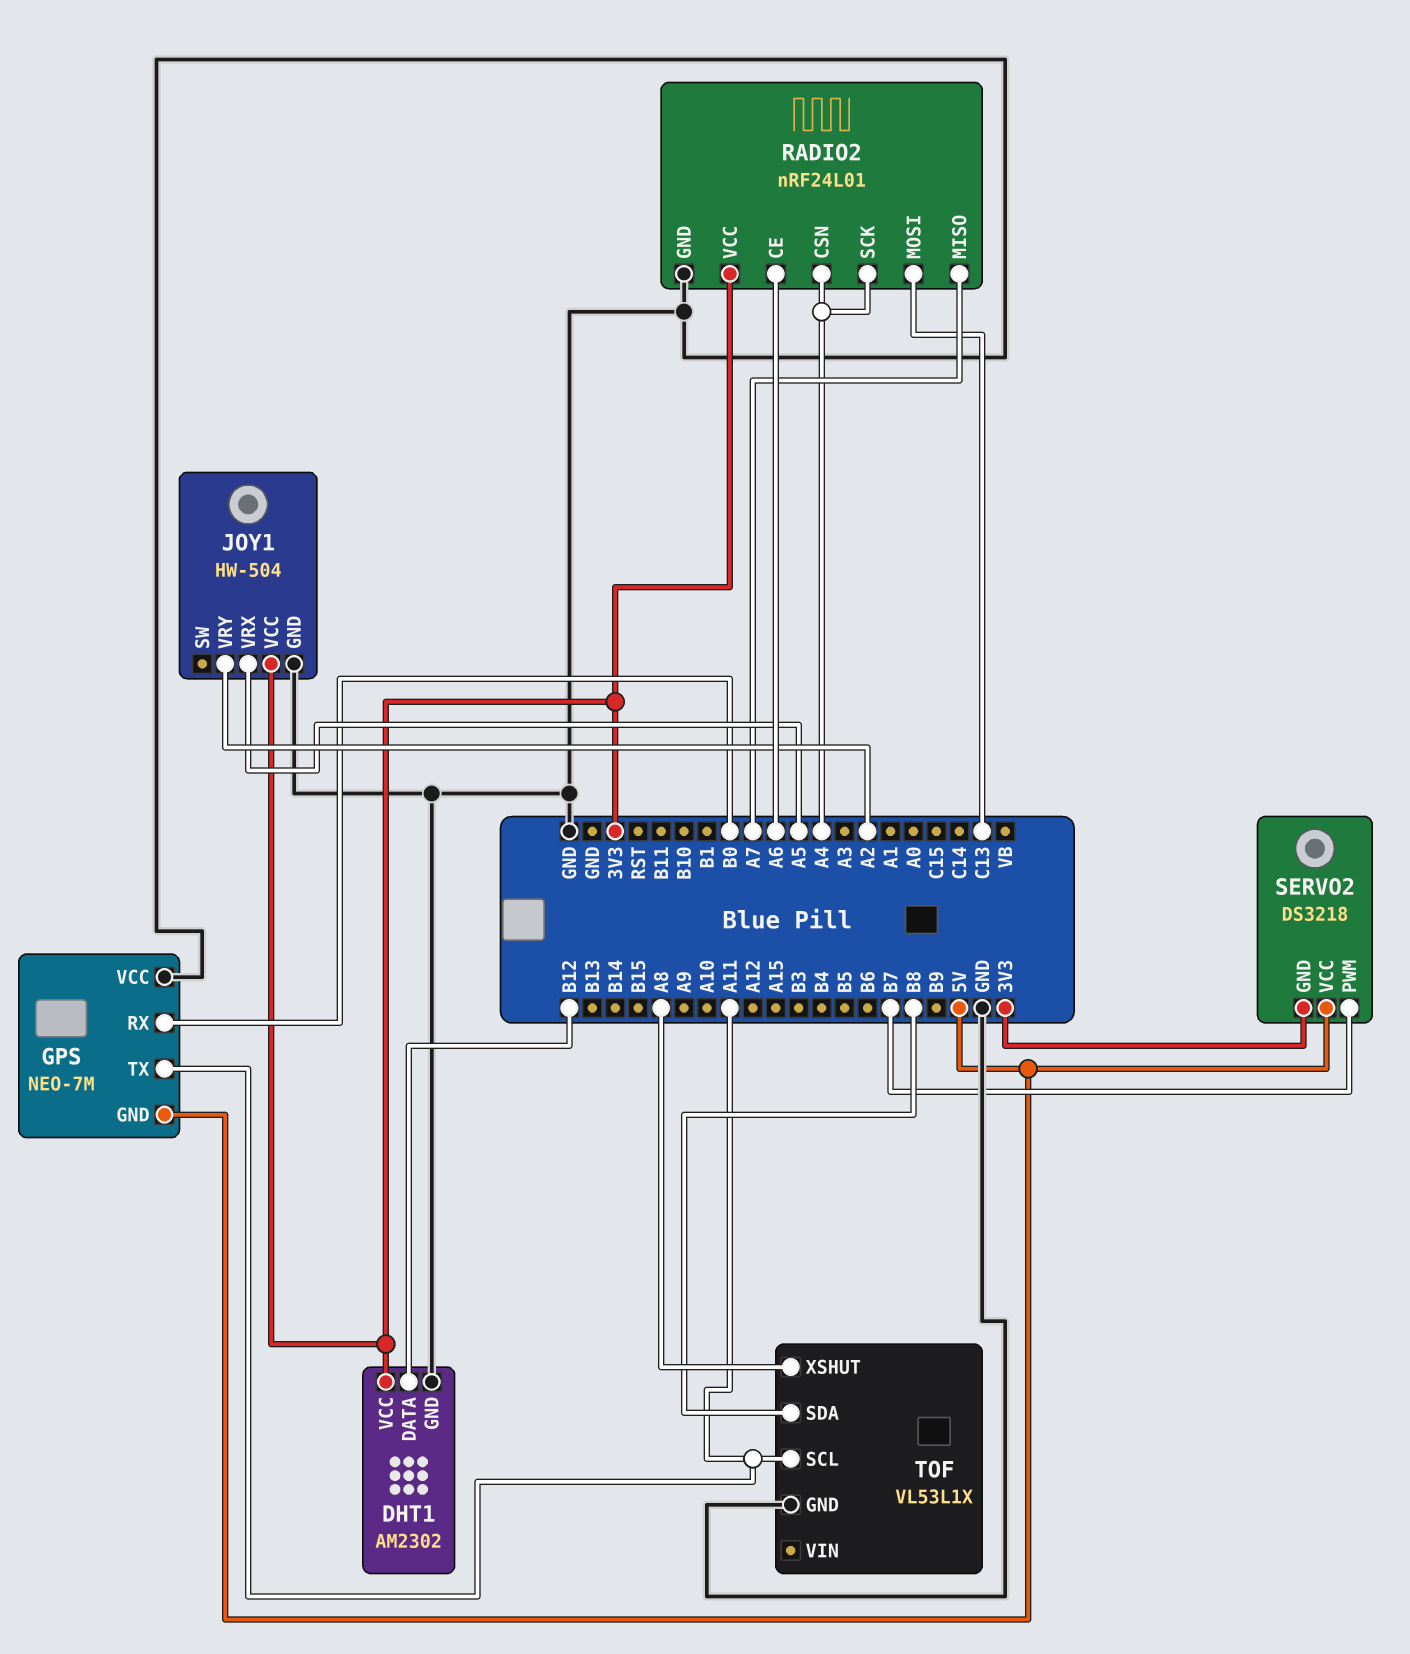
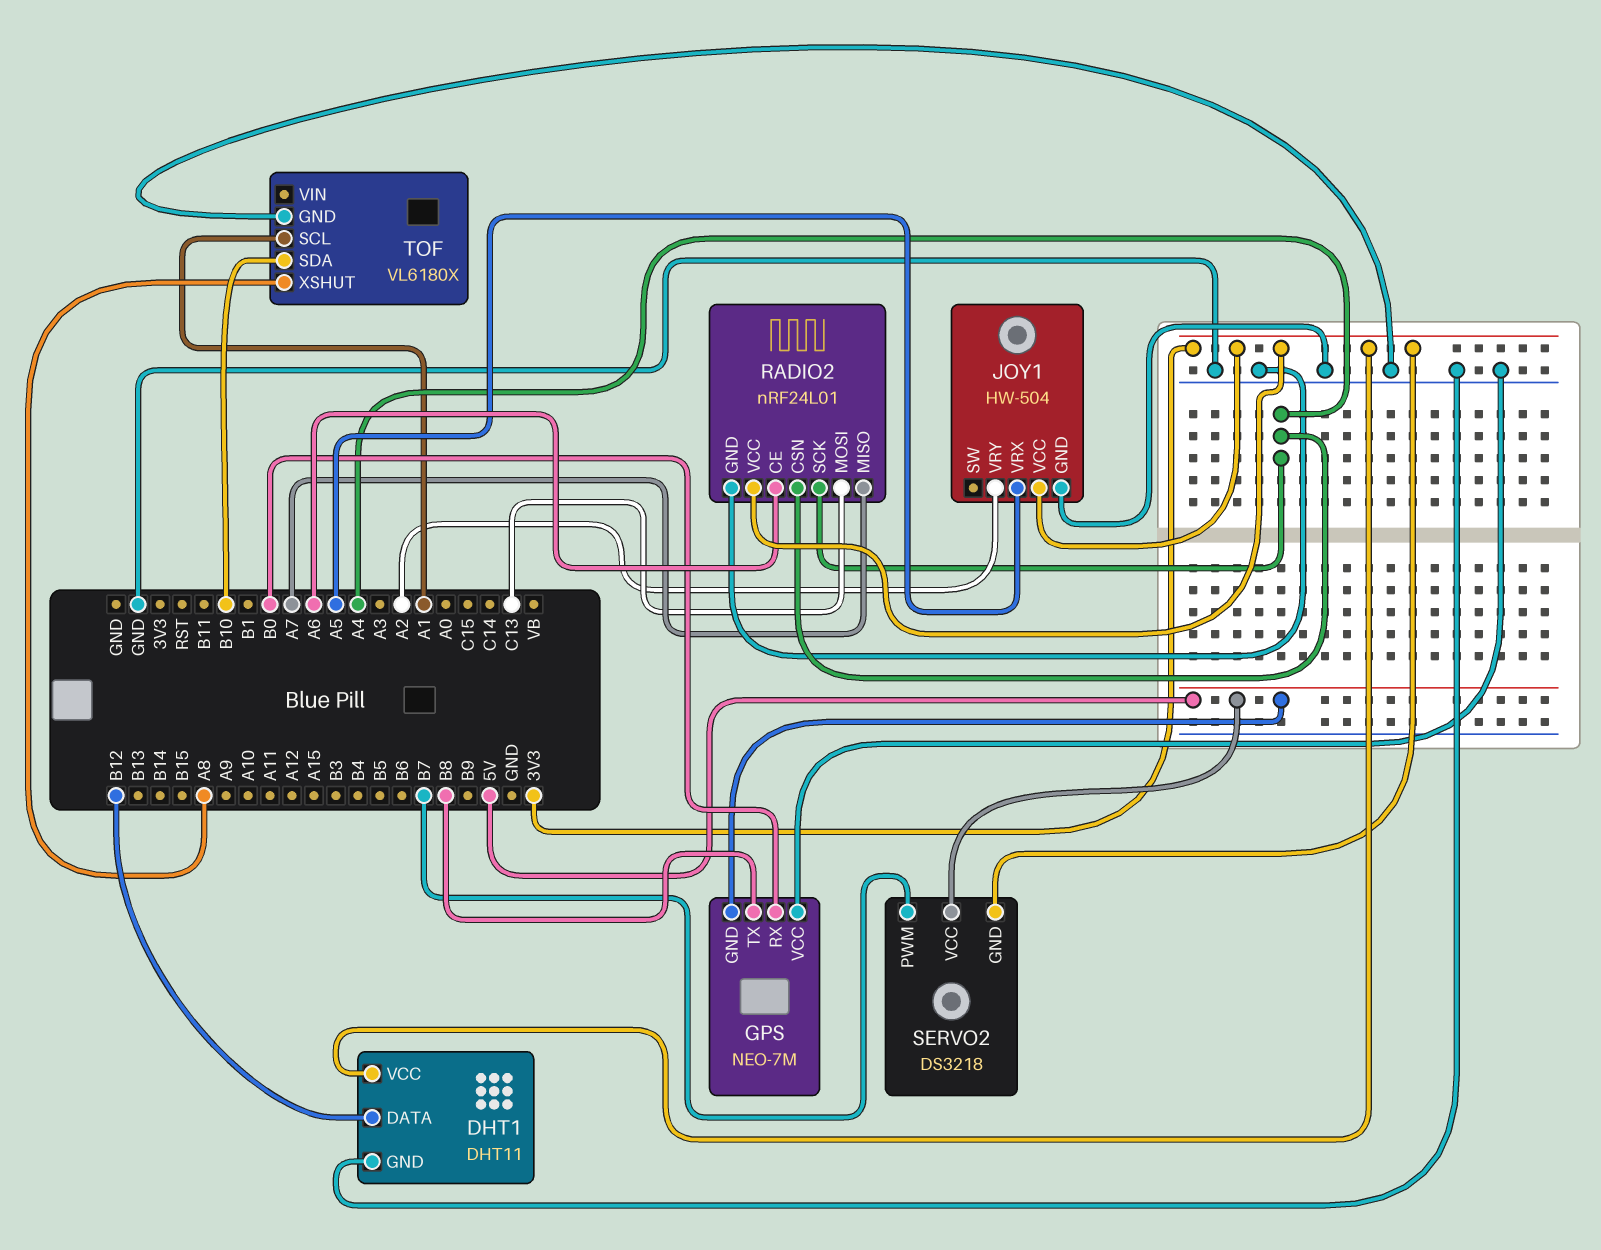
DHT1: AM2302 -> DHT11
GPS pin TX: A11 -> B8
TOF: VL53L1X -> VL6180X
TOF pin SCL: A11 -> A1
TOF pin SDA: B8 -> B10

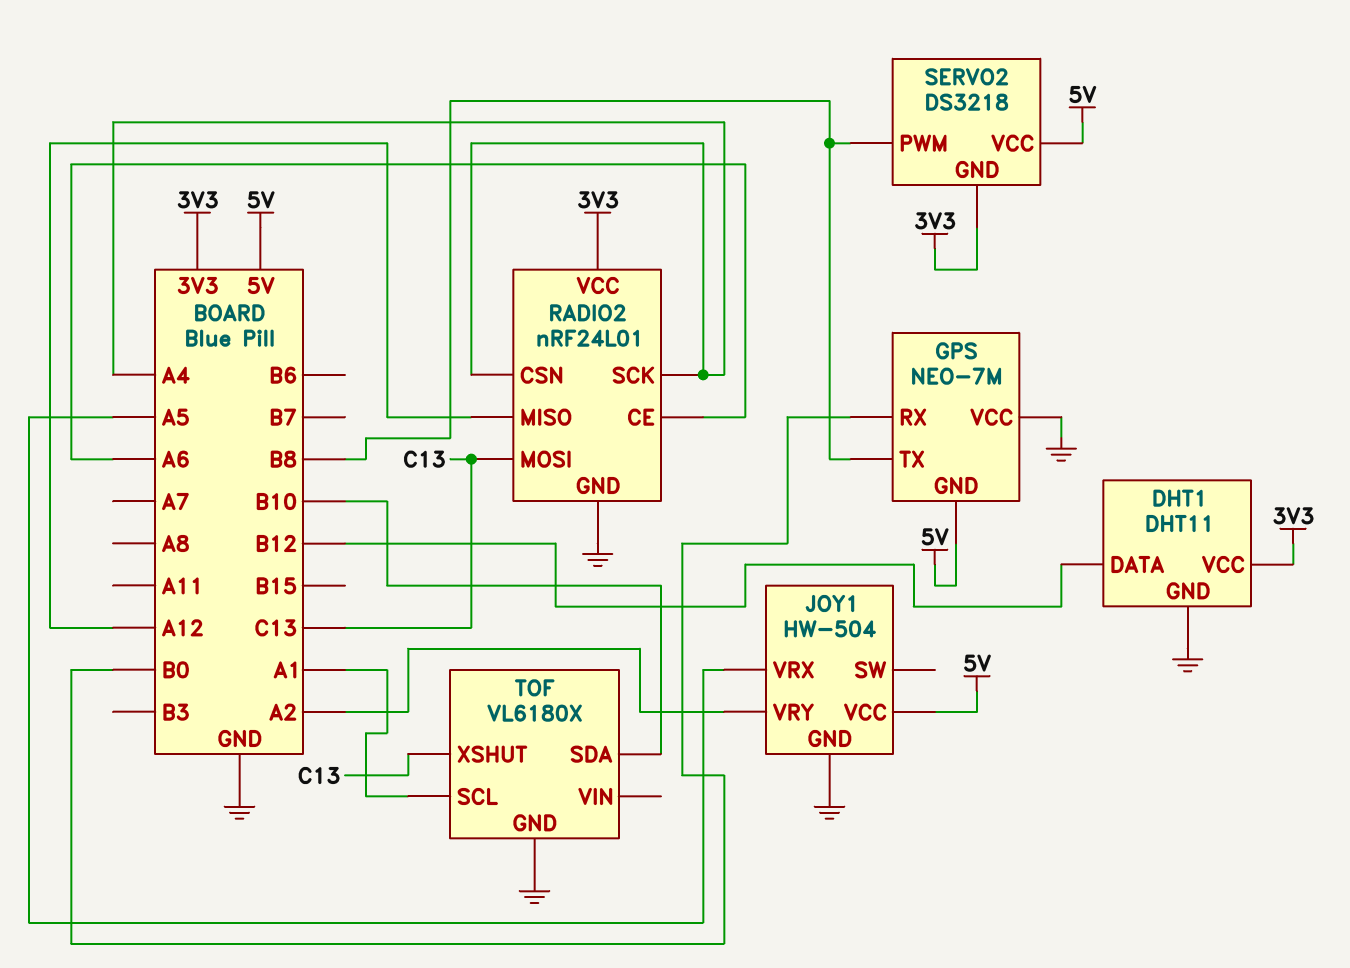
JOY1 pin VCC: 3V3 -> 5V
RADIO2 pin MISO: A7 -> A12
SERVO2 pin PWM: B7 -> B8
TOF pin XSHUT: A8 -> C13

